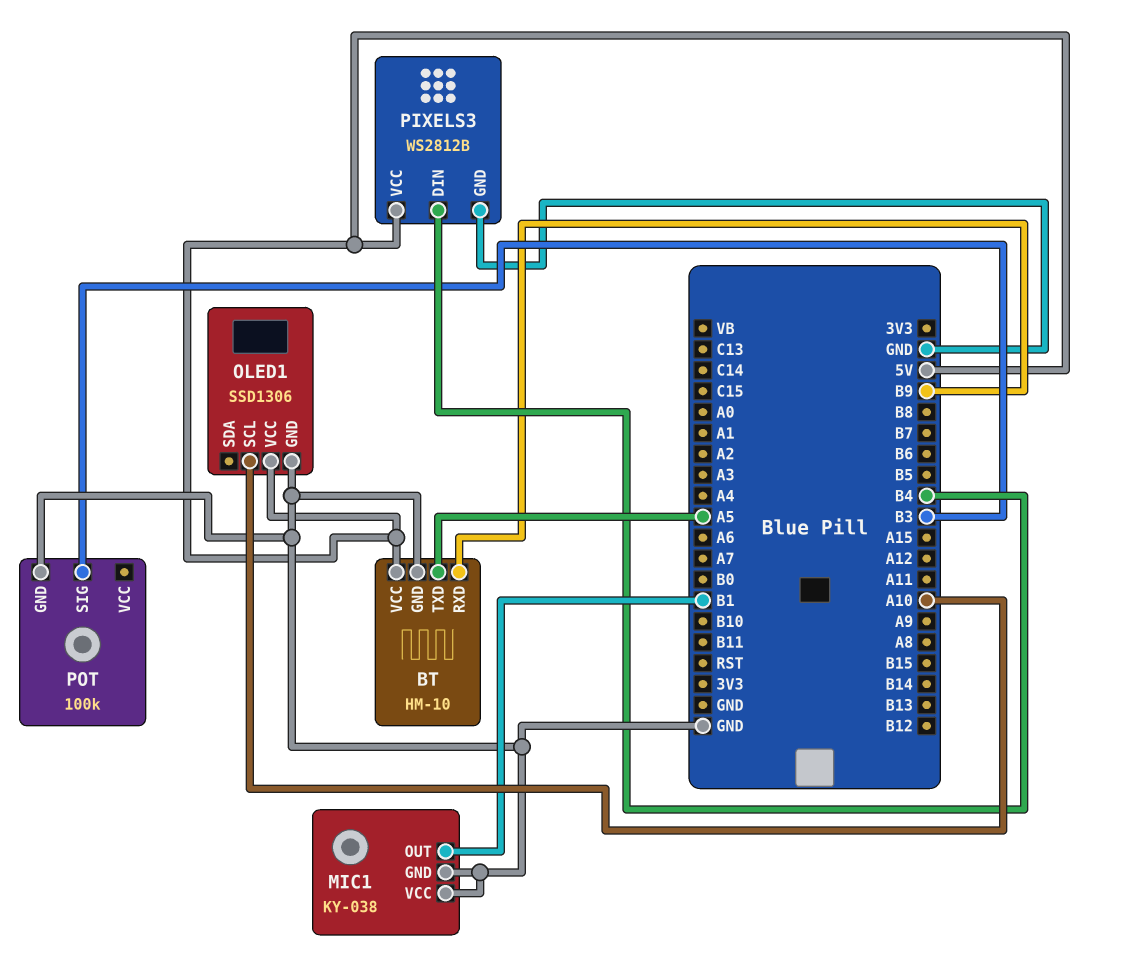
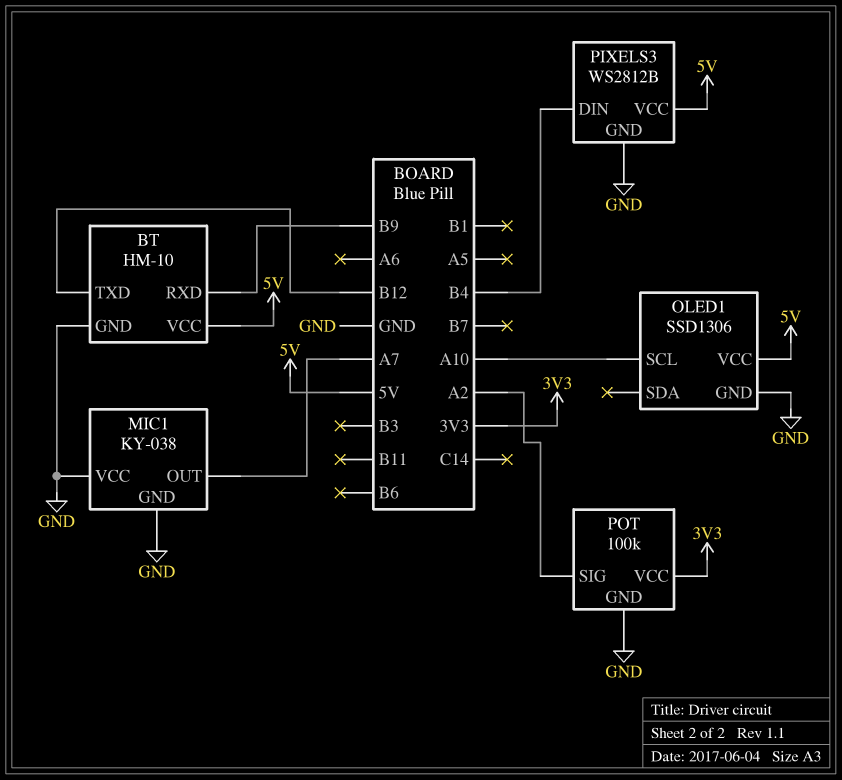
BT pin TXD: A5 -> B12
MIC1 pin OUT: B1 -> A7
POT pin SIG: B3 -> A2
POT pin VCC: none -> 3V3

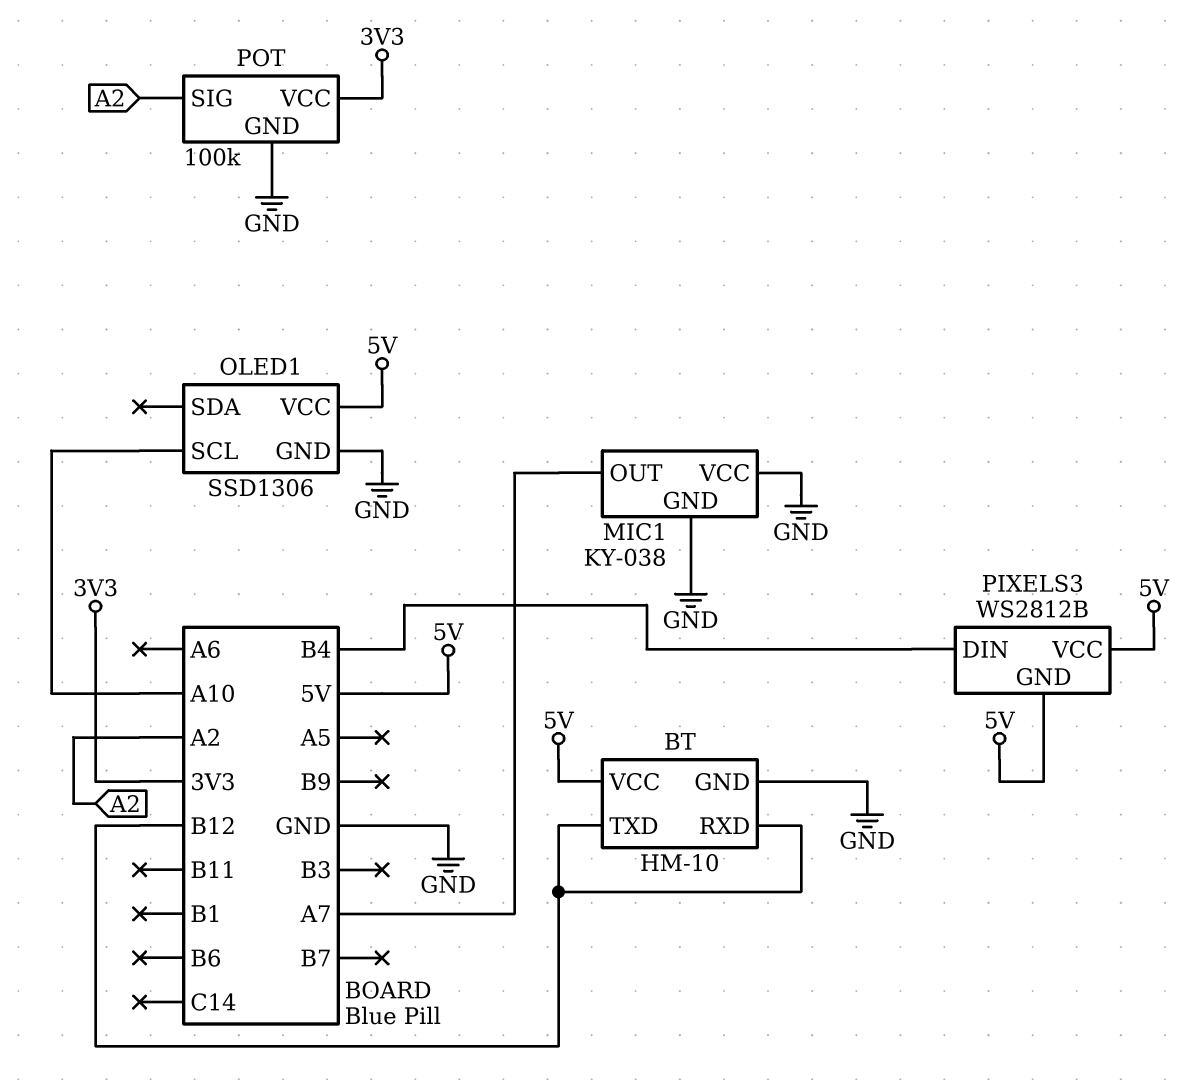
BT pin RXD: B9 -> B12
PIXELS3 pin GND: GND -> 5V

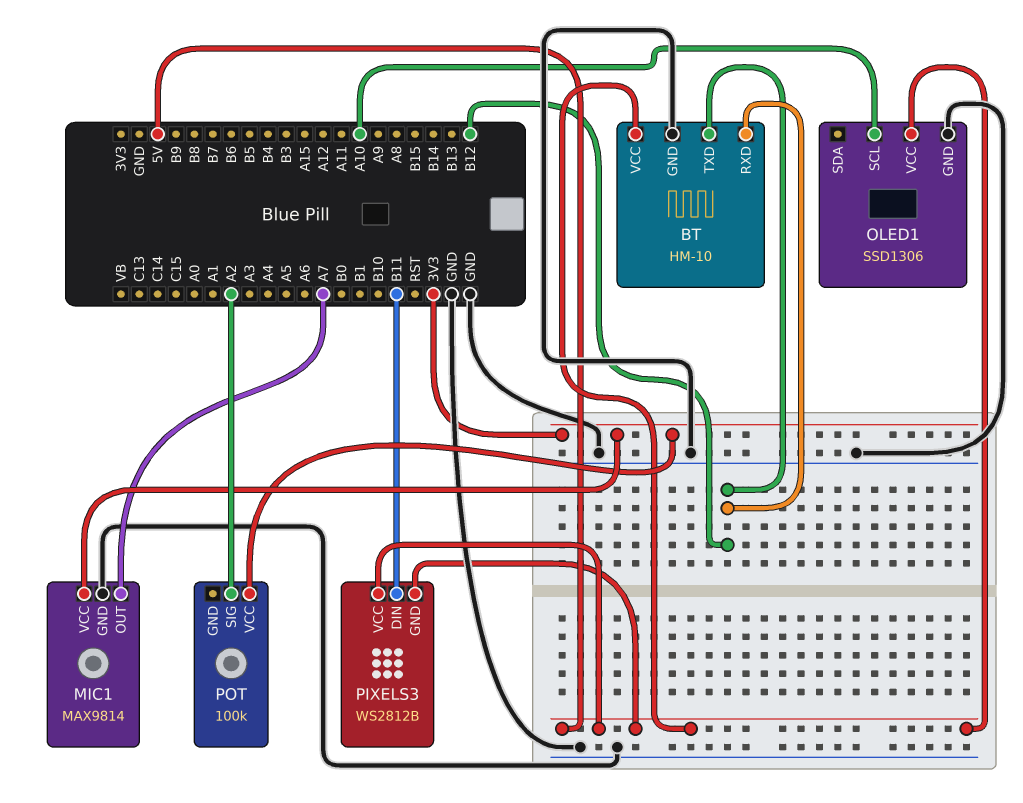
MIC1: KY-038 -> MAX9814
MIC1 pin VCC: GND -> 3V3
PIXELS3 pin DIN: B4 -> B11
POT pin GND: GND -> none

